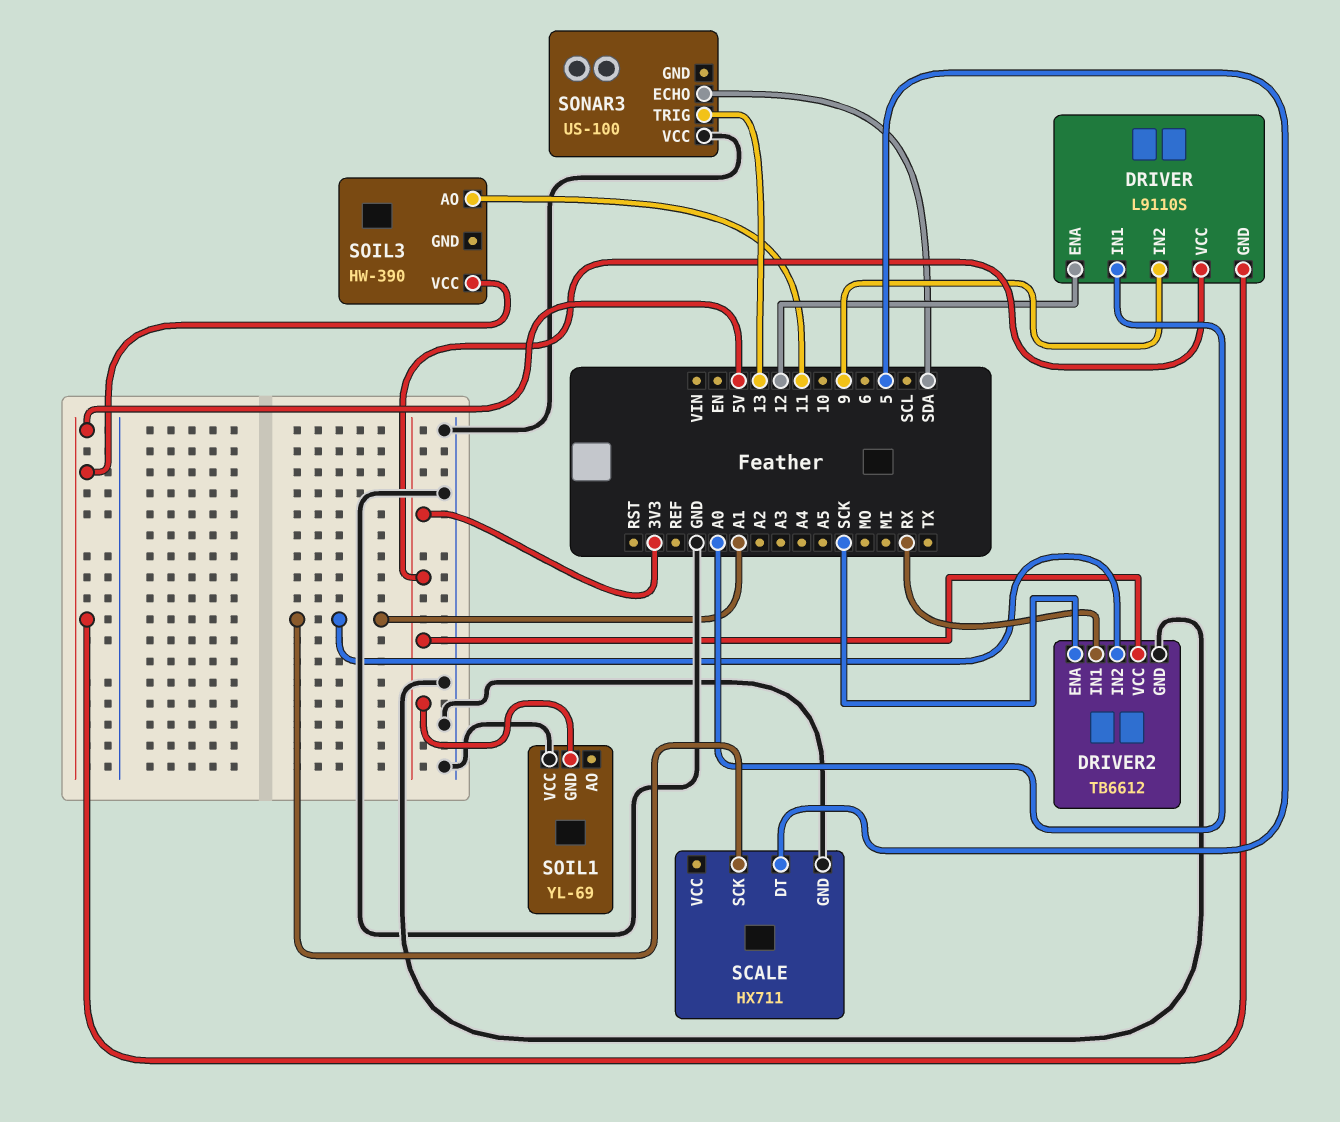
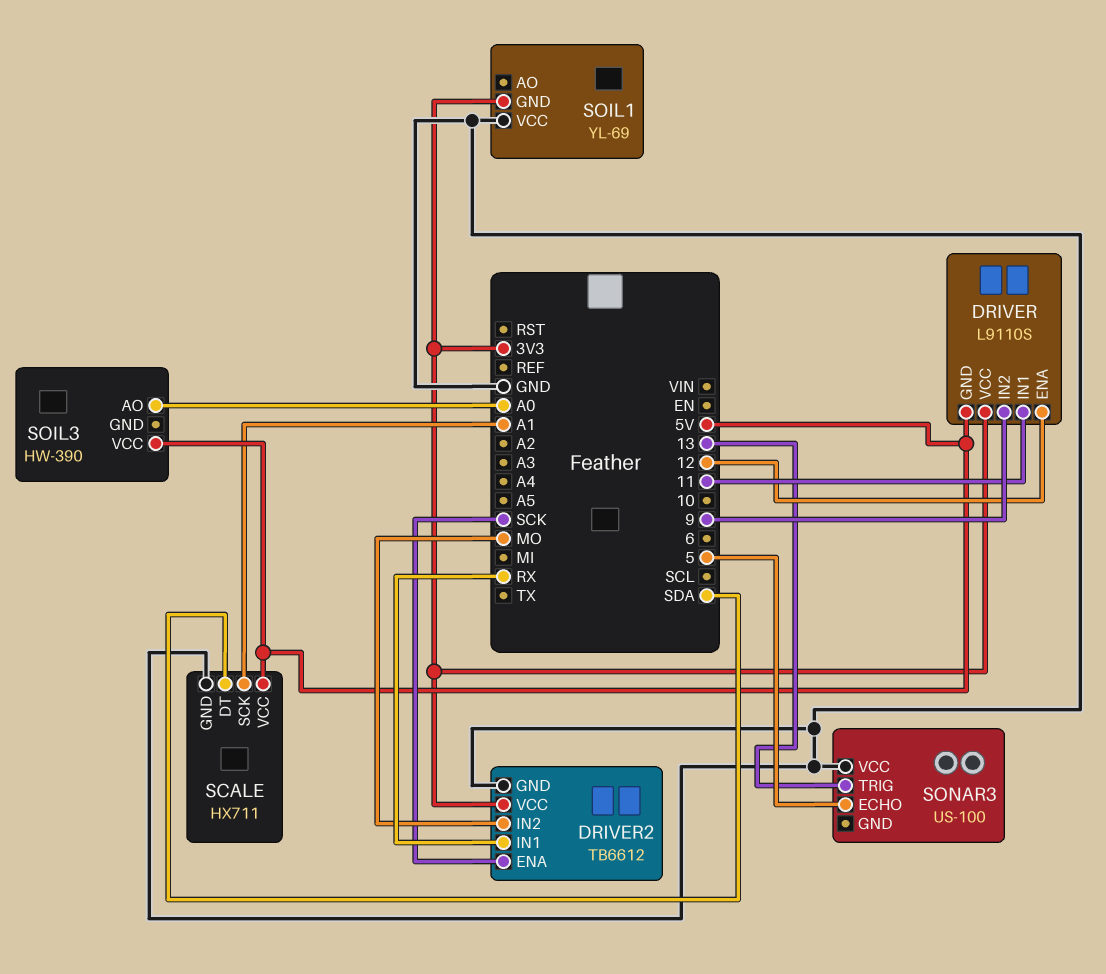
DRIVER pin IN1: A0 -> 11
DRIVER2 pin IN2: A1 -> MO
SCALE pin DT: 5 -> SDA
SCALE pin VCC: none -> 5V
SOIL3 pin AO: 11 -> A0
SONAR3 pin ECHO: SDA -> 5

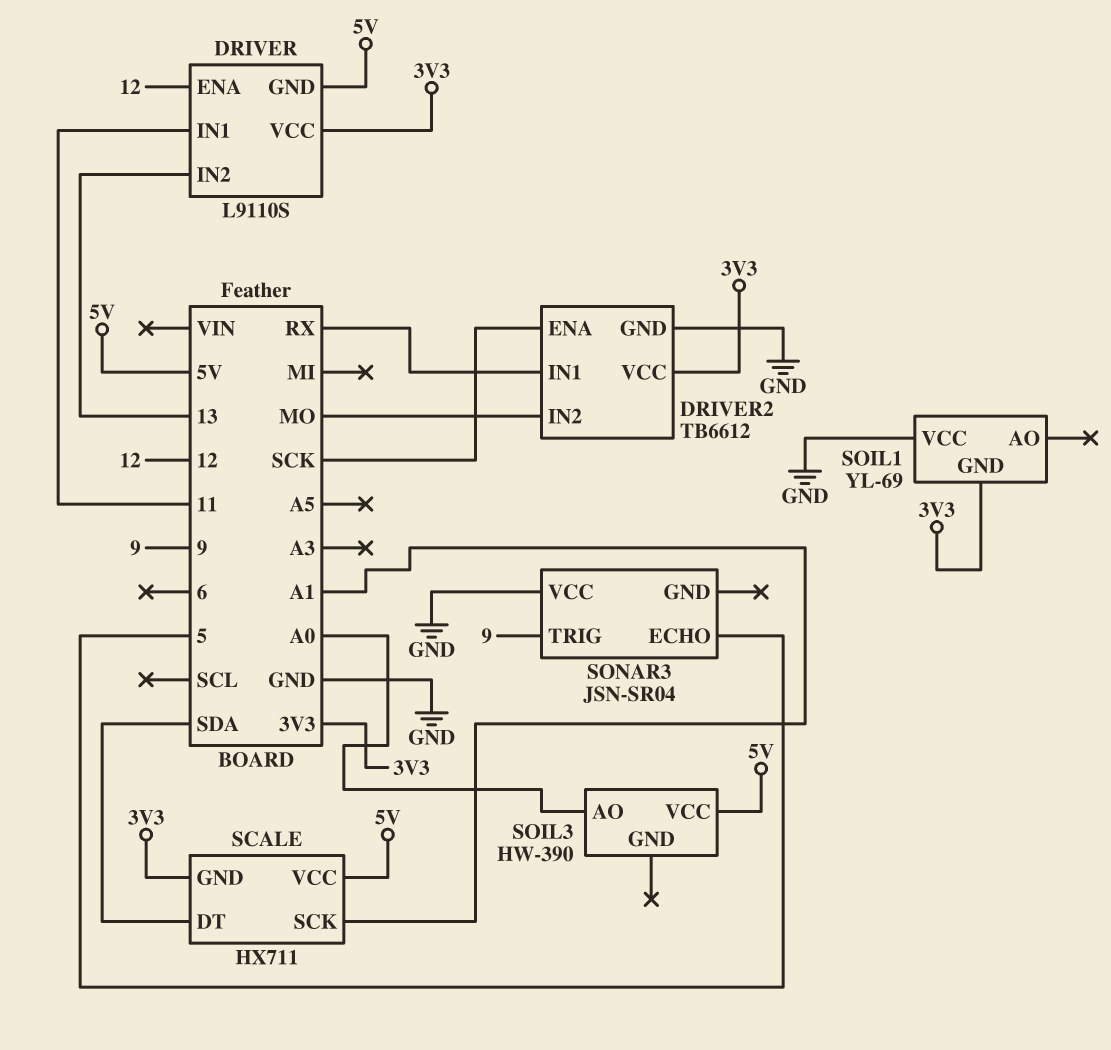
DRIVER pin IN2: 9 -> 13
SCALE pin GND: GND -> 3V3
SONAR3: US-100 -> JSN-SR04
SONAR3 pin TRIG: 13 -> 9

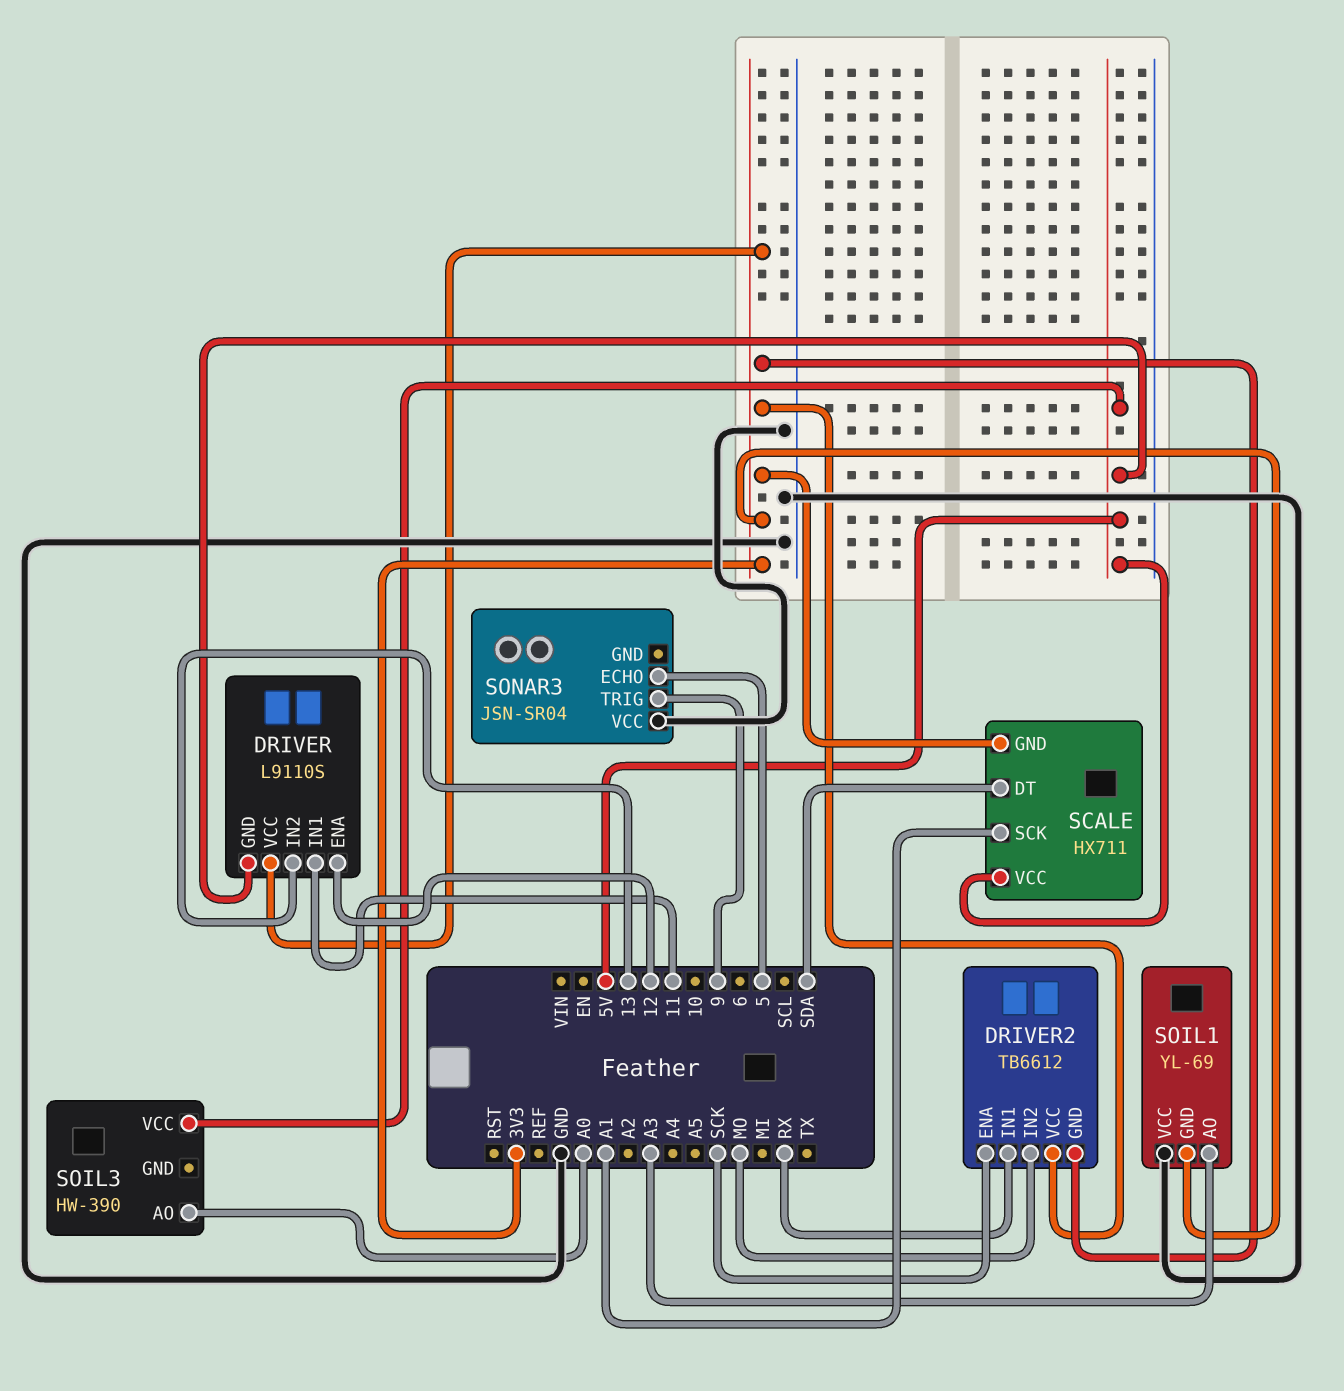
DRIVER2 pin GND: GND -> 3V3
SOIL1 pin AO: none -> A3

